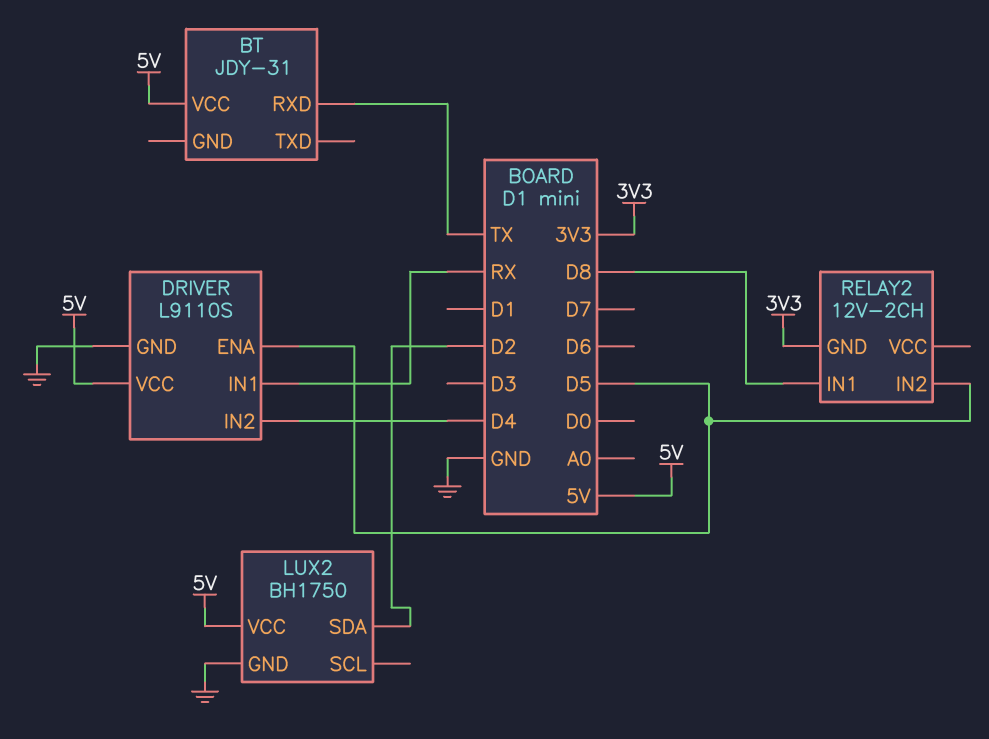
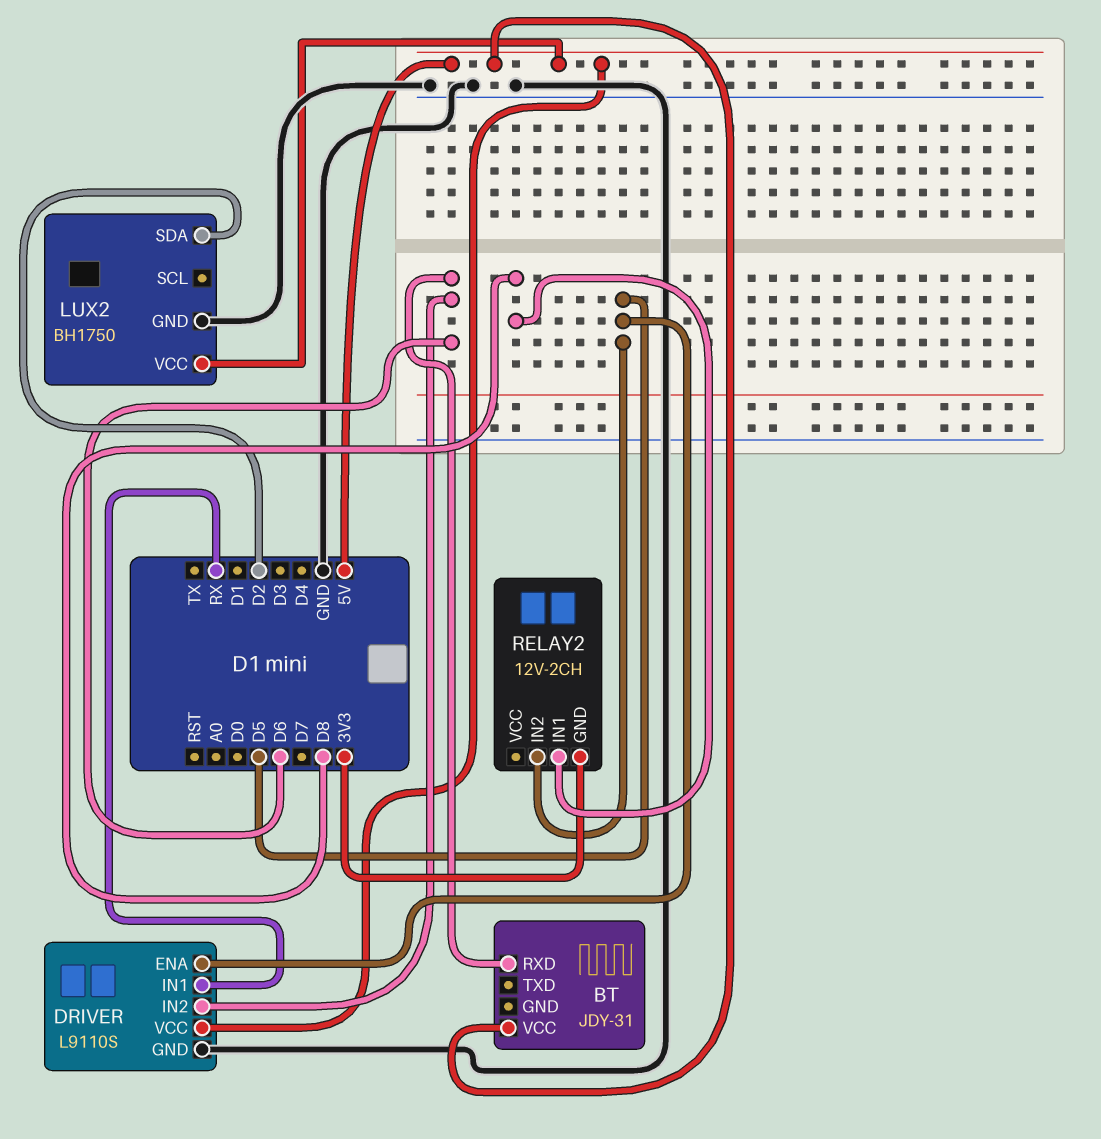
BT pin RXD: TX -> D6
DRIVER pin IN2: D4 -> D6

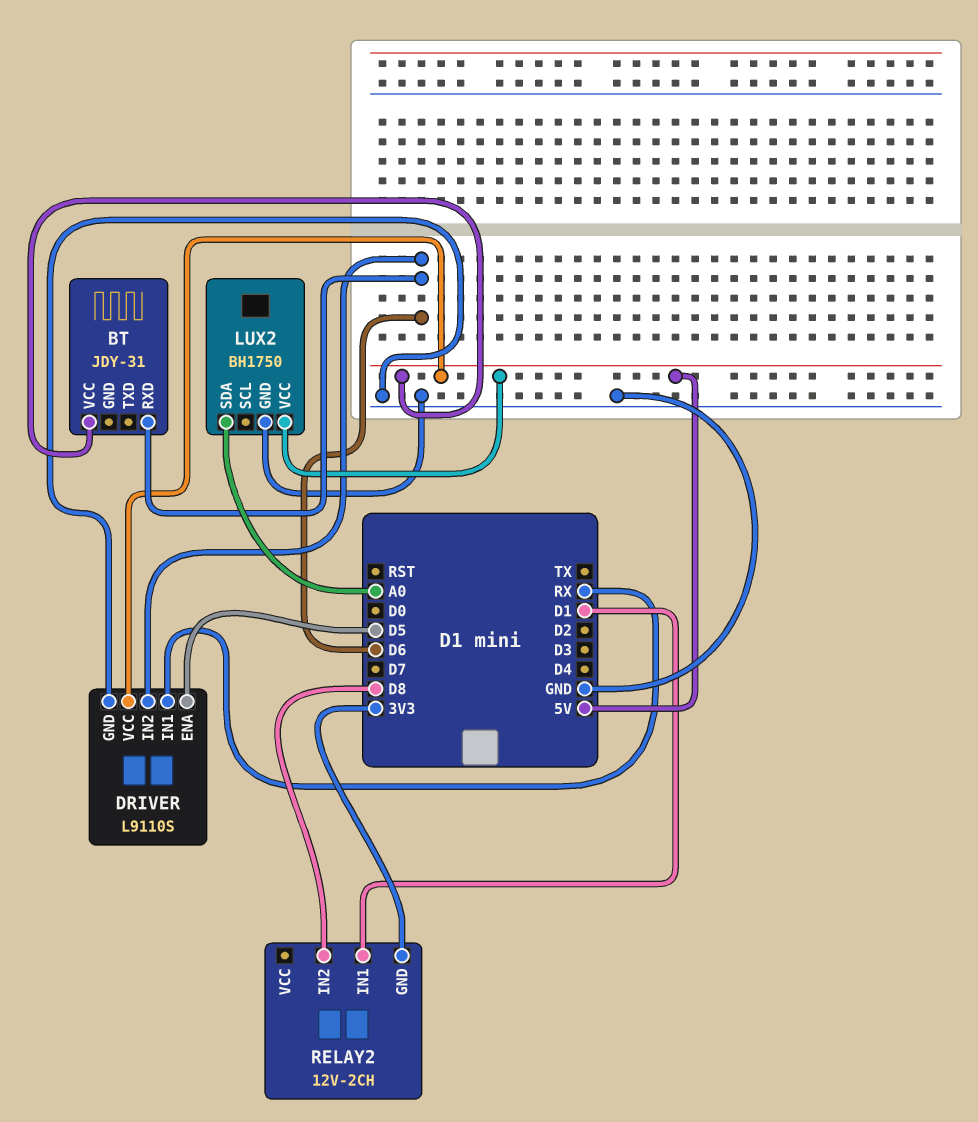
LUX2 pin SDA: D2 -> A0
RELAY2 pin IN1: D8 -> D1
RELAY2 pin IN2: D5 -> D8

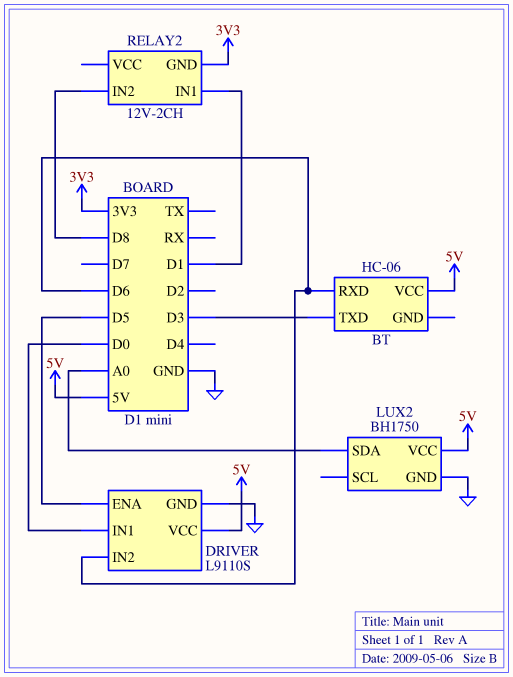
BT: JDY-31 -> HC-06
BT pin TXD: none -> D3
DRIVER pin IN1: RX -> D0

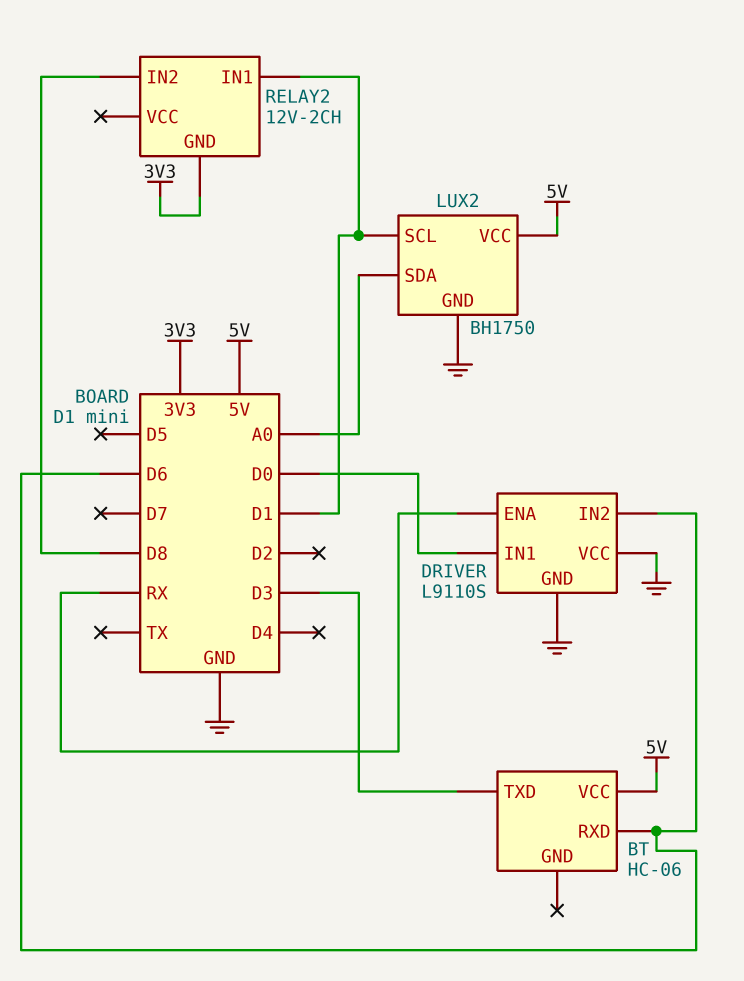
DRIVER pin ENA: D5 -> RX
DRIVER pin VCC: 5V -> GND
LUX2 pin SCL: none -> D1

